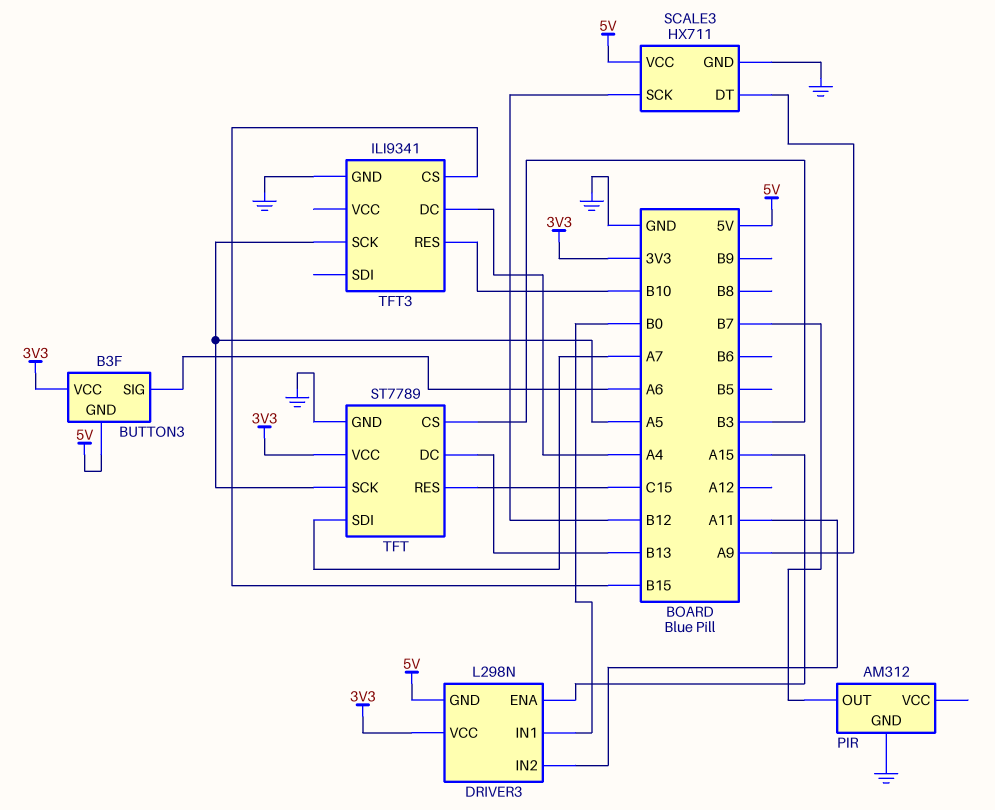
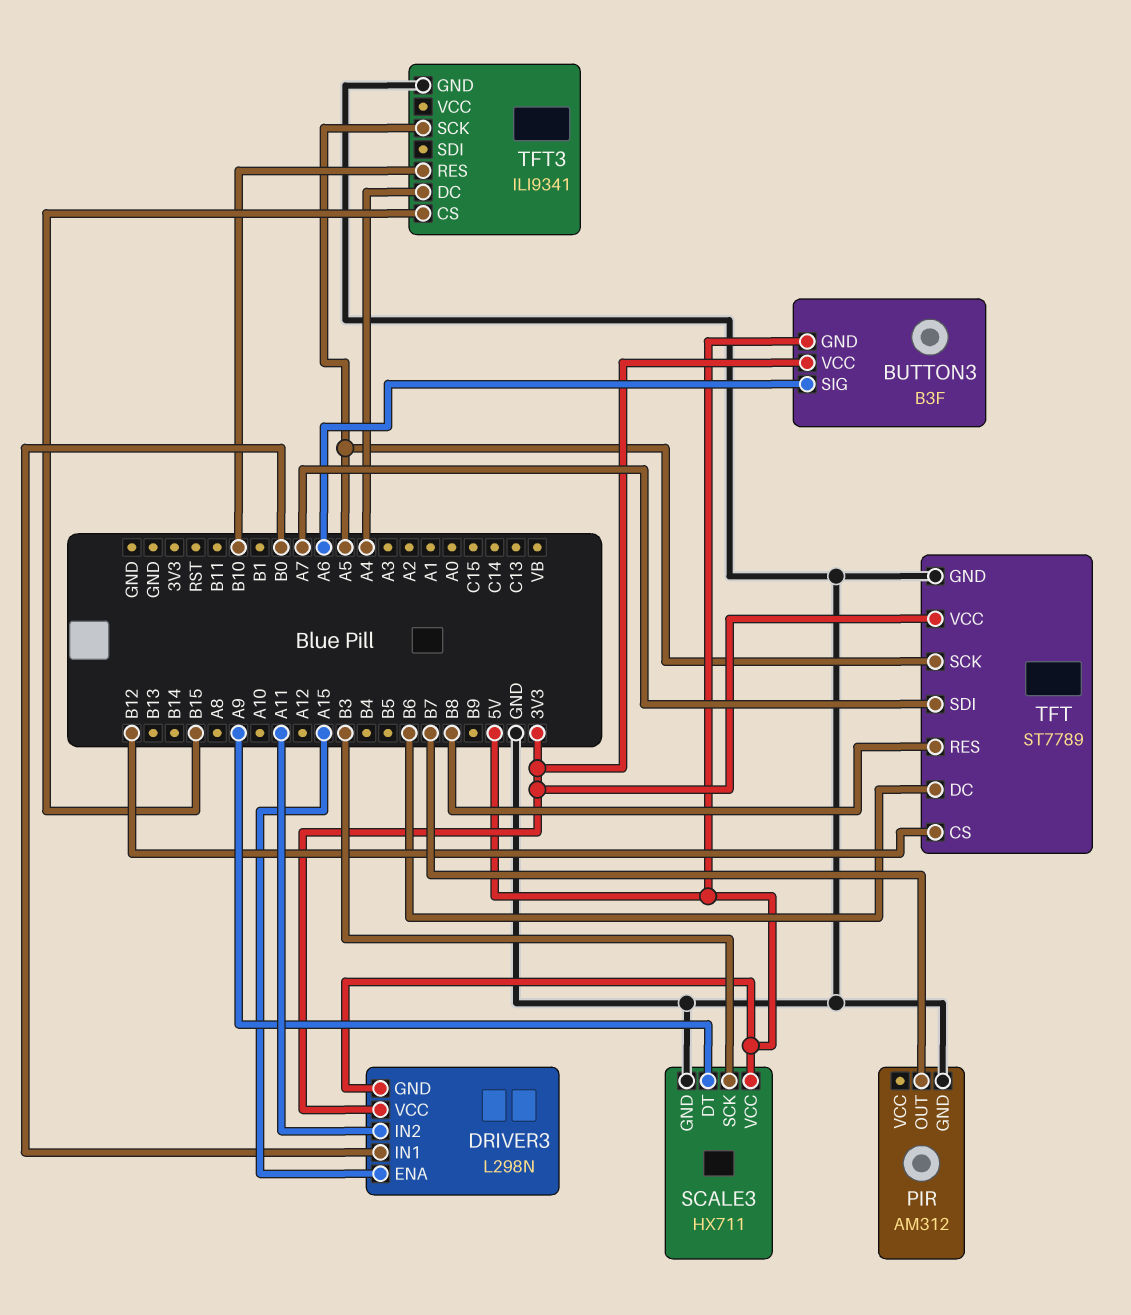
SCALE3 pin SCK: B12 -> B3
TFT pin CS: B3 -> B12
TFT pin DC: B13 -> B6
TFT pin RES: C15 -> B8

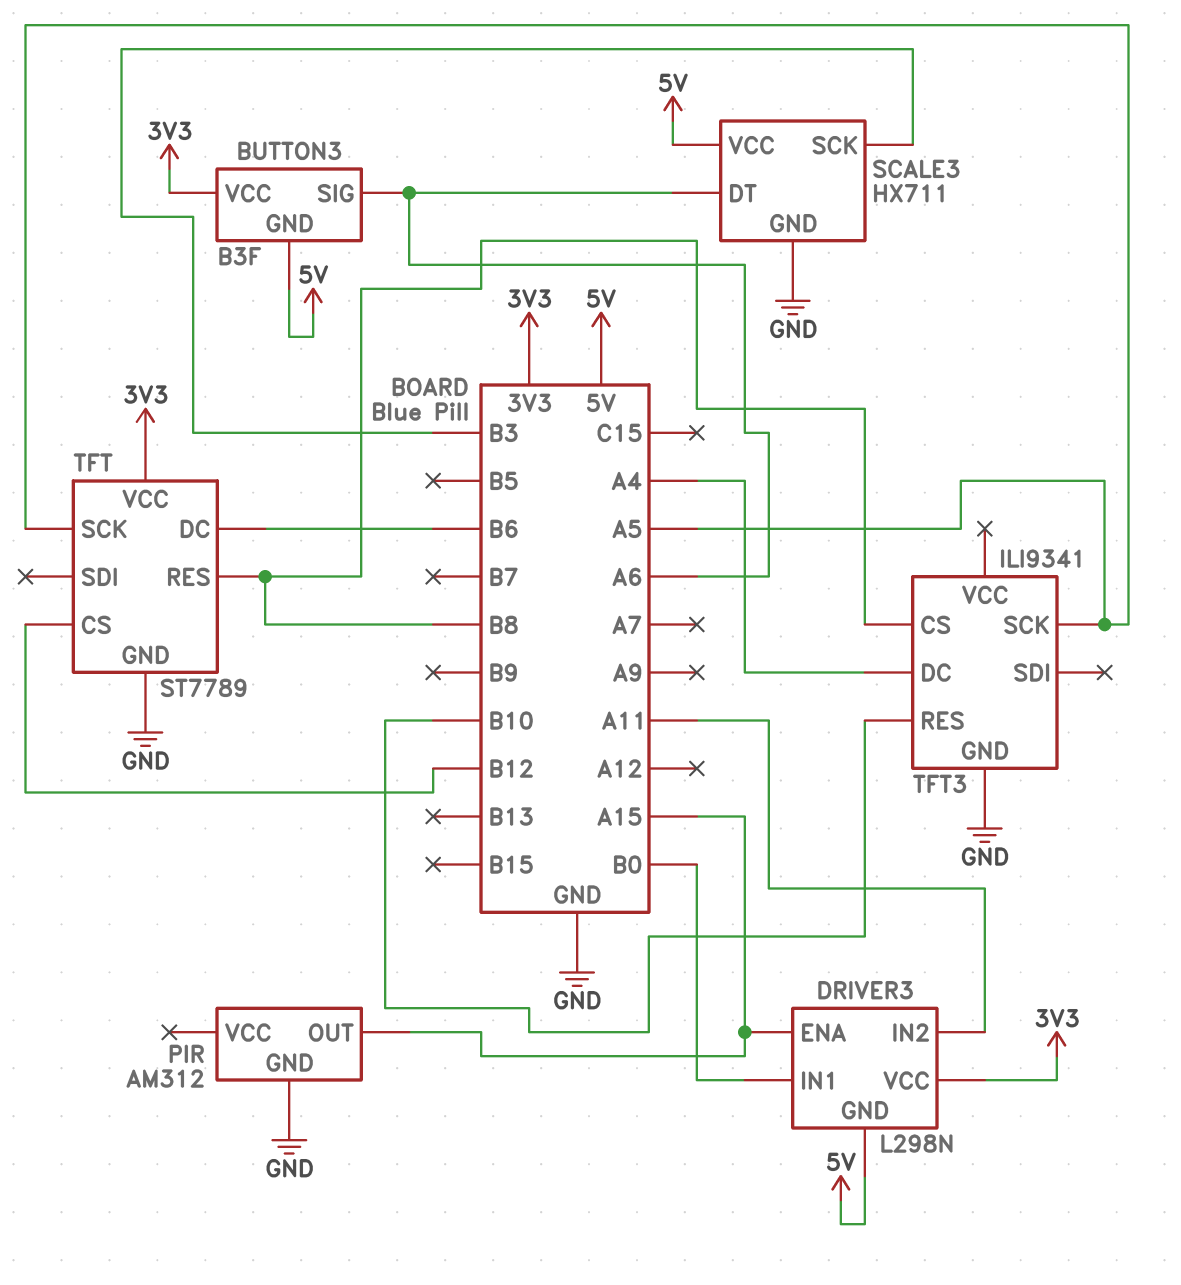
PIR pin OUT: B7 -> A15
SCALE3 pin DT: A9 -> A6
TFT pin SDI: A7 -> none
TFT3 pin CS: B15 -> B8

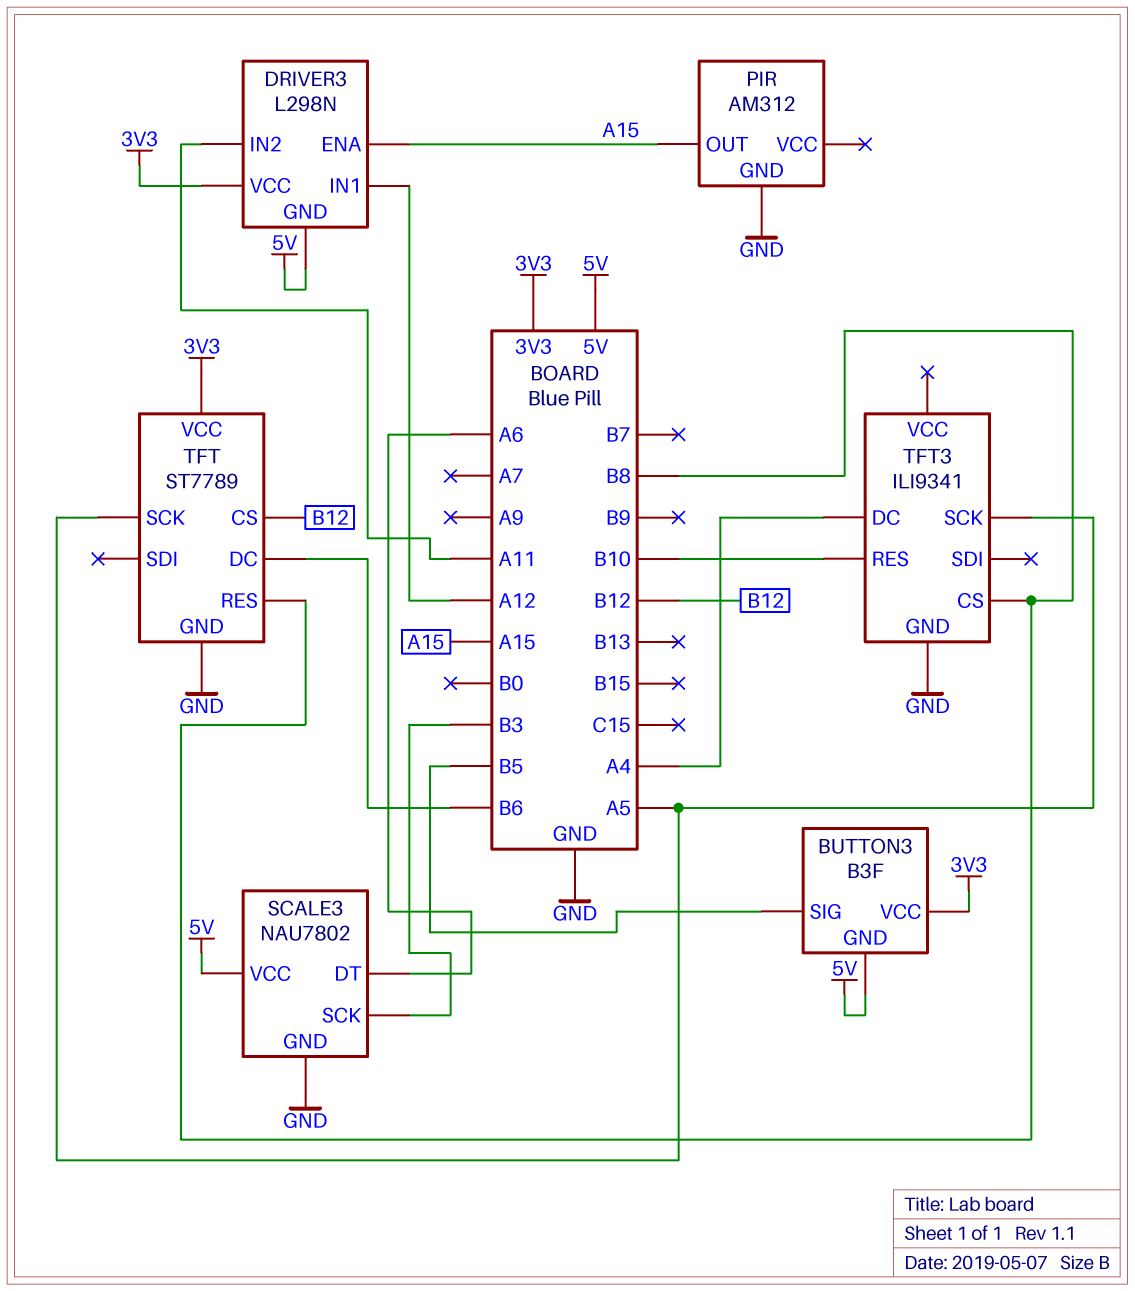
BUTTON3 pin SIG: A6 -> B5
DRIVER3 pin IN1: B0 -> A12
SCALE3: HX711 -> NAU7802

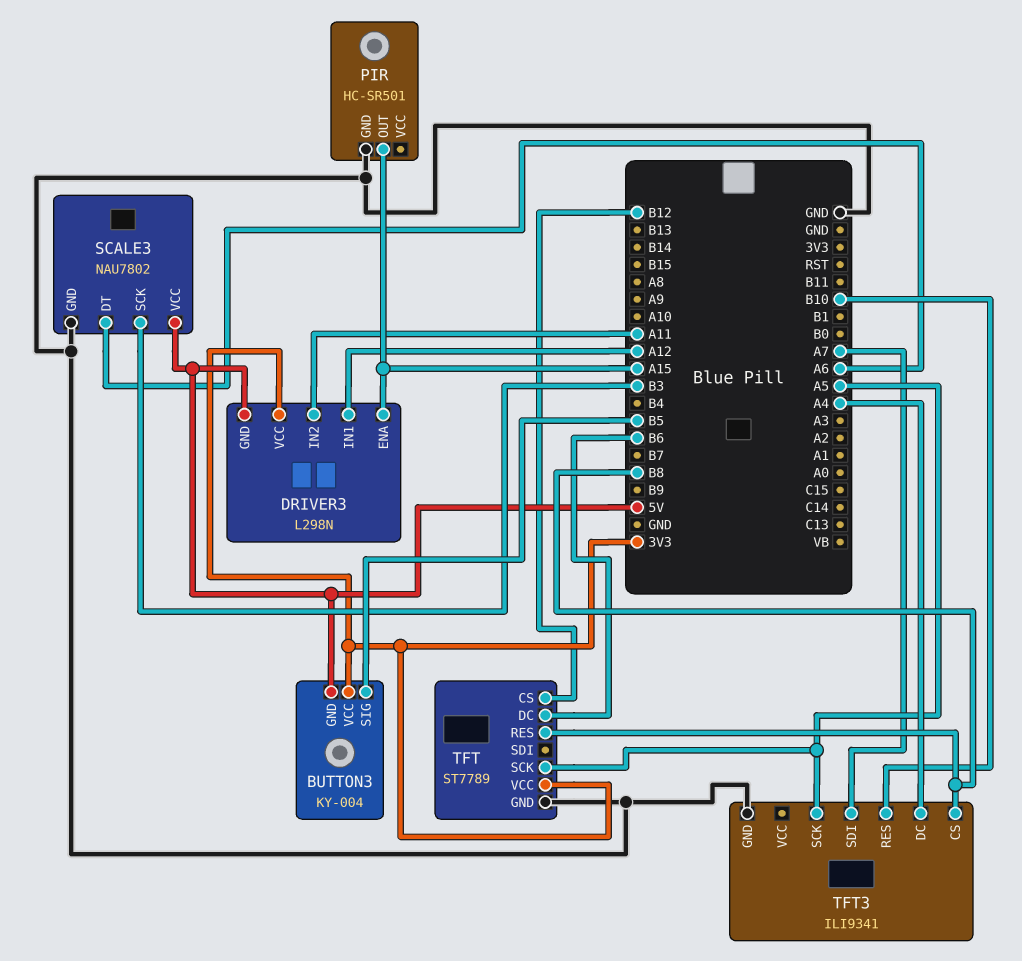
BUTTON3: B3F -> KY-004
PIR: AM312 -> HC-SR501
TFT3 pin SDI: none -> A7

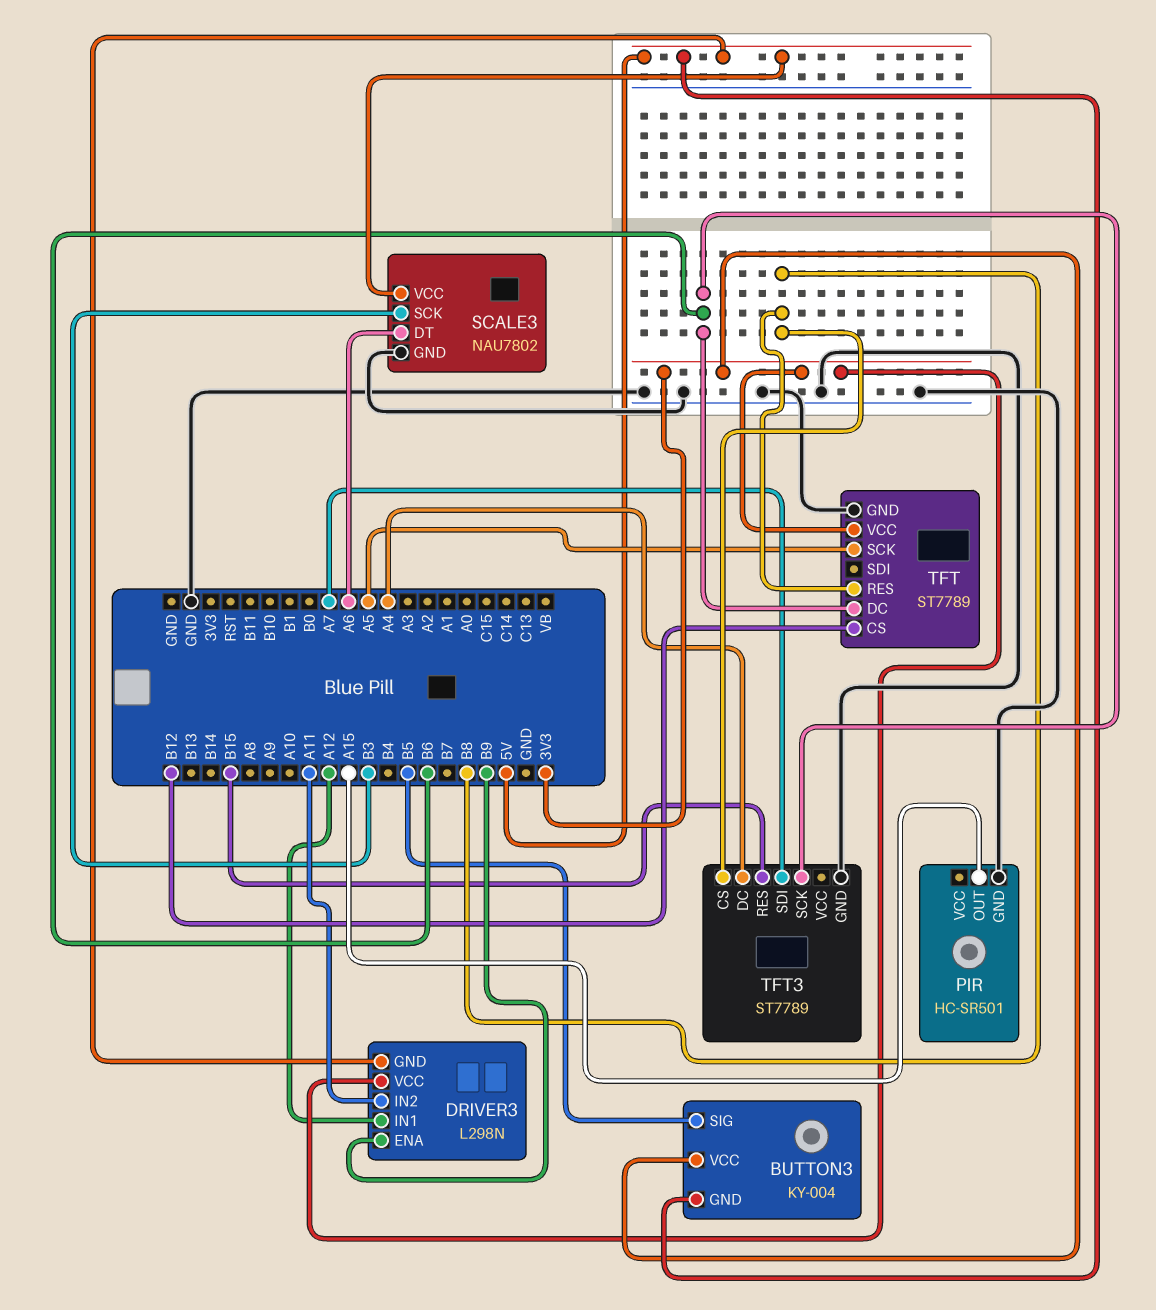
DRIVER3 pin ENA: A15 -> B9
TFT3: ILI9341 -> ST7789
TFT3 pin RES: B10 -> B15
TFT3 pin SCK: A5 -> B6

